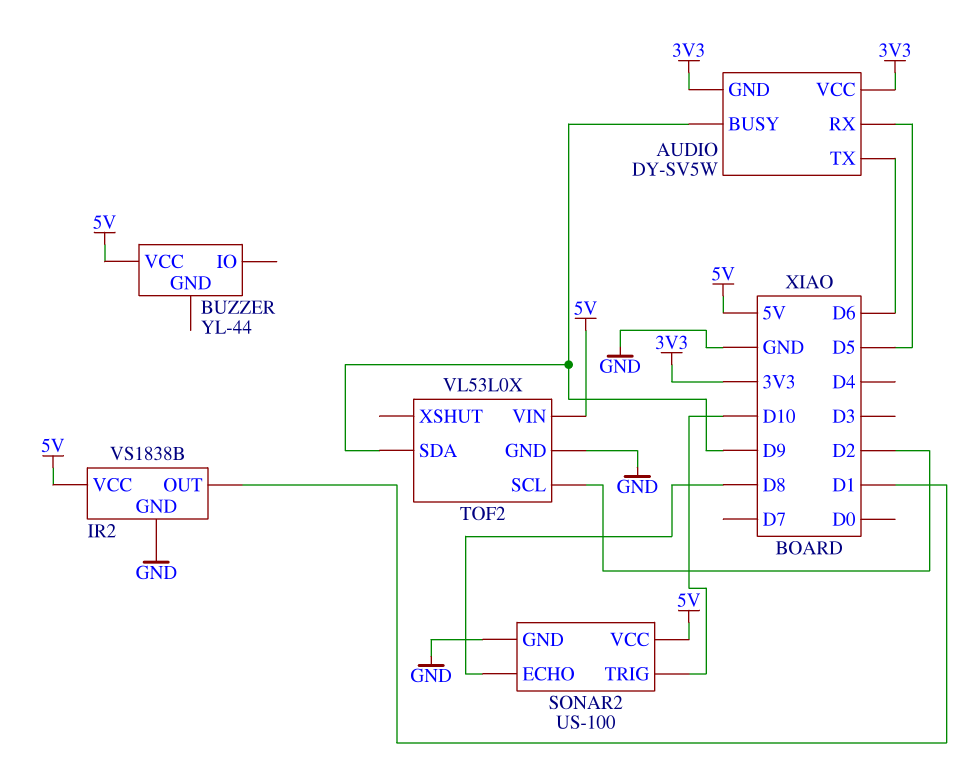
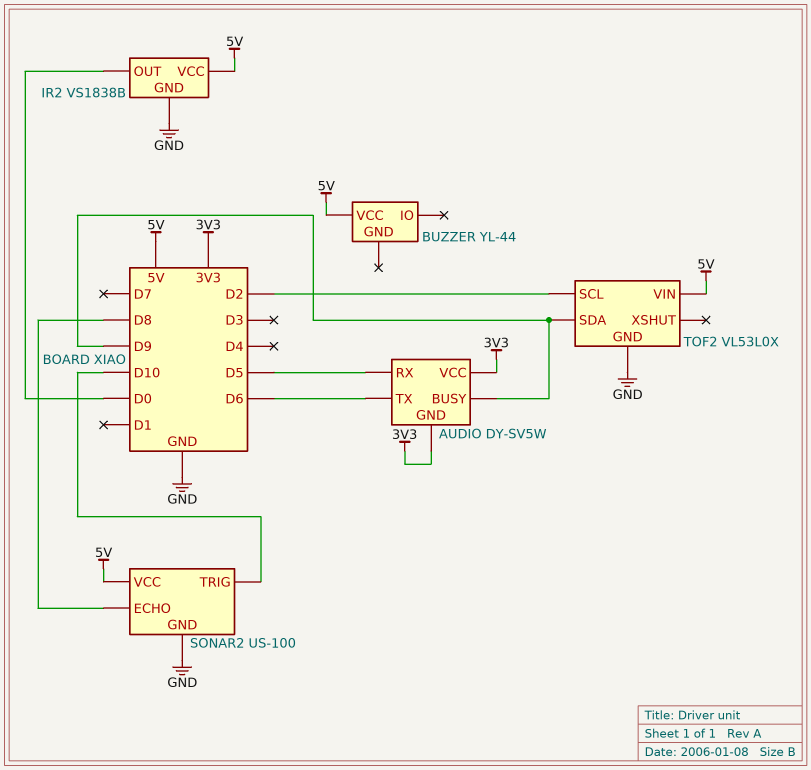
IR2 pin OUT: D1 -> D0

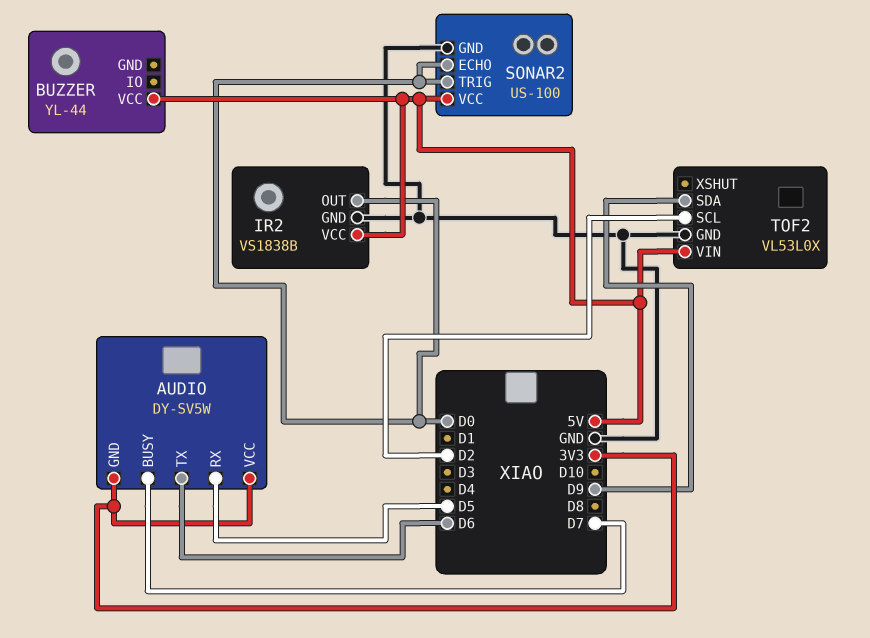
AUDIO pin BUSY: D9 -> D7
SONAR2 pin ECHO: D8 -> D0
SONAR2 pin TRIG: D10 -> D0

